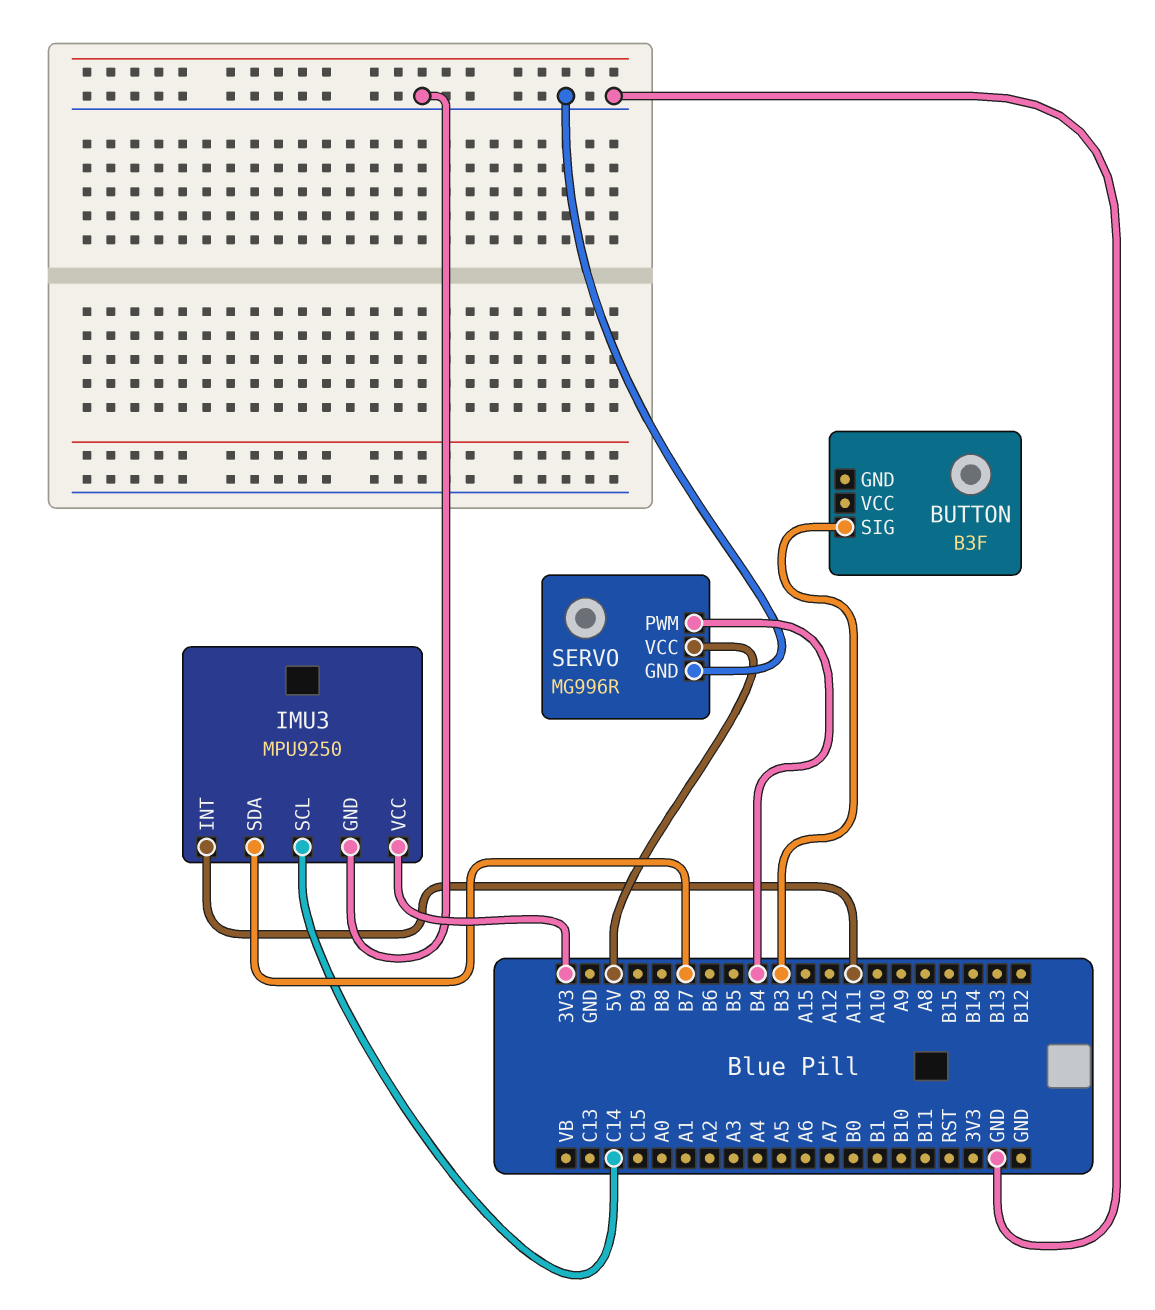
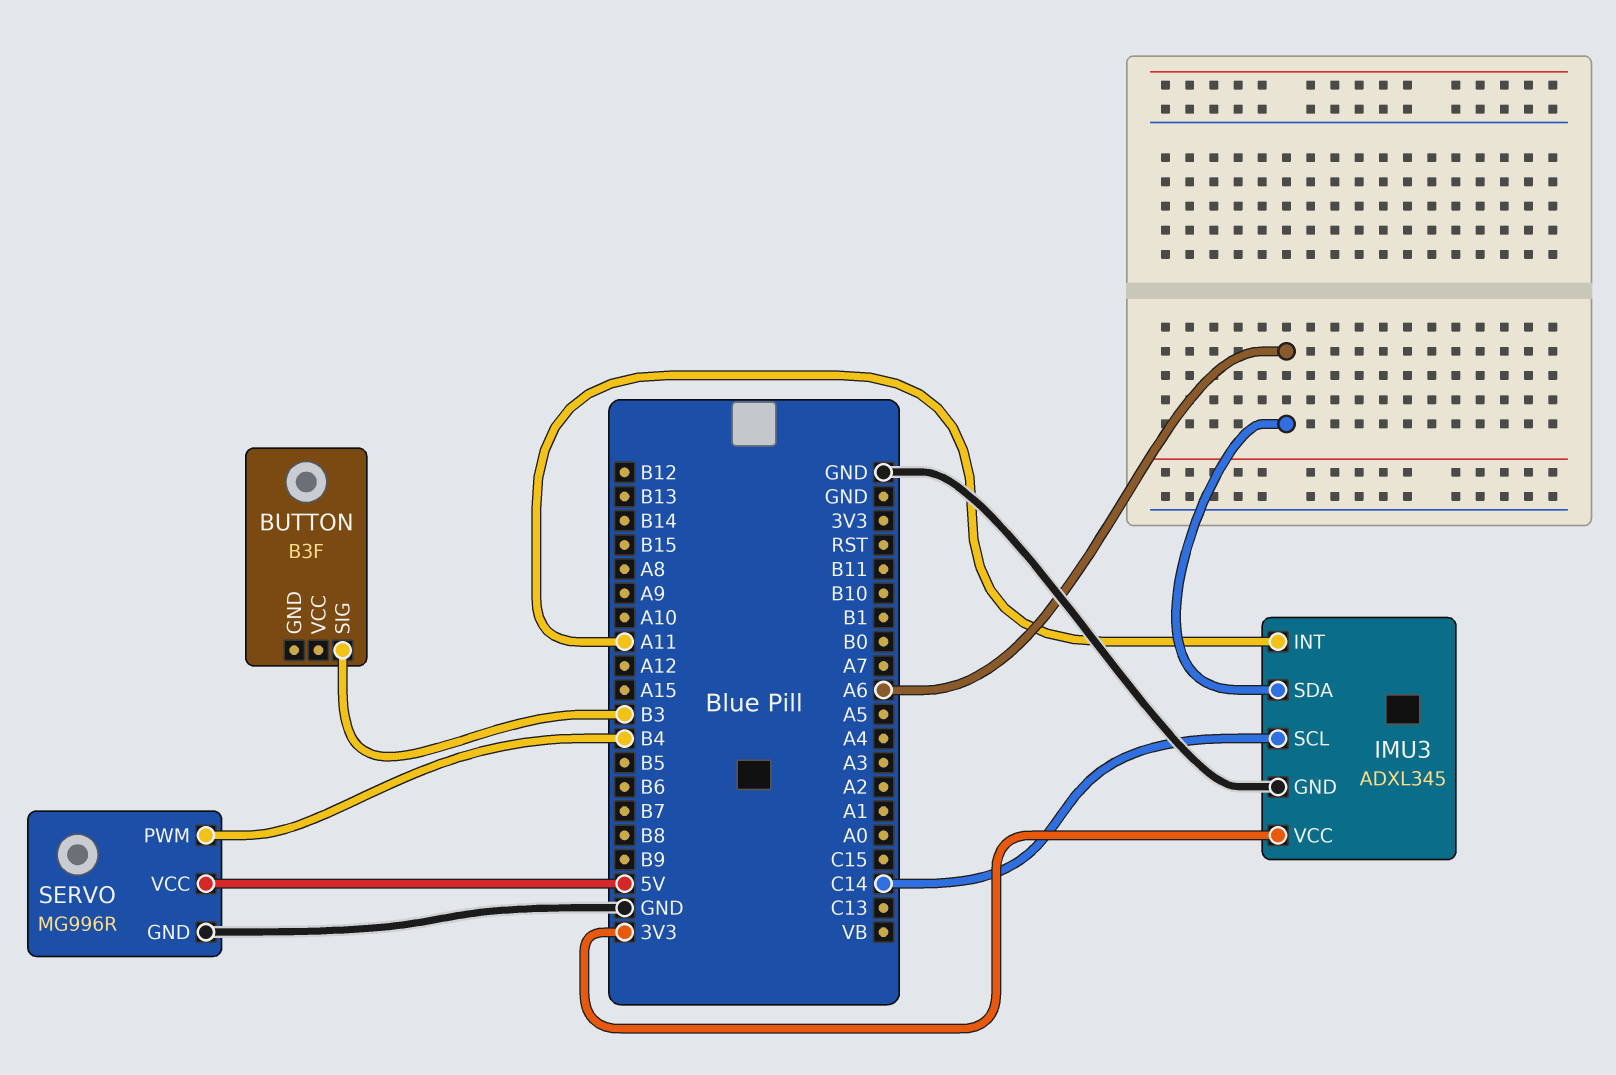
IMU3: MPU9250 -> ADXL345
IMU3 pin SDA: B7 -> A6

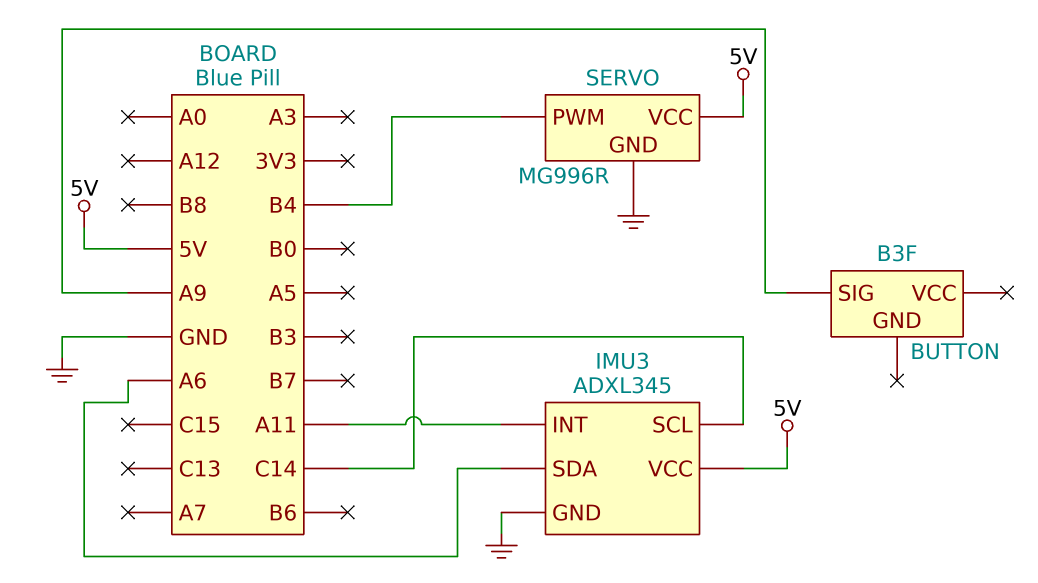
BUTTON pin SIG: B3 -> A9
IMU3 pin VCC: 3V3 -> 5V

